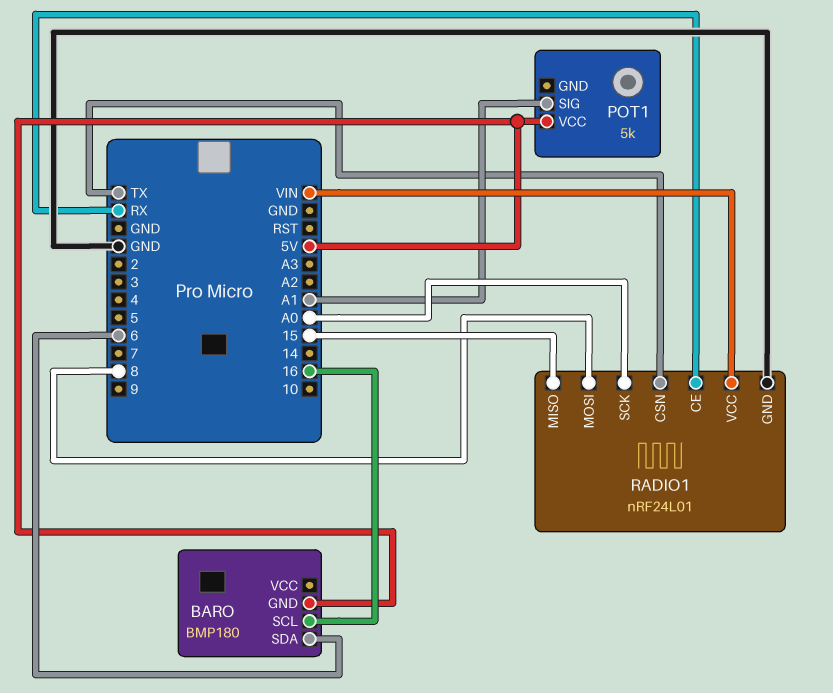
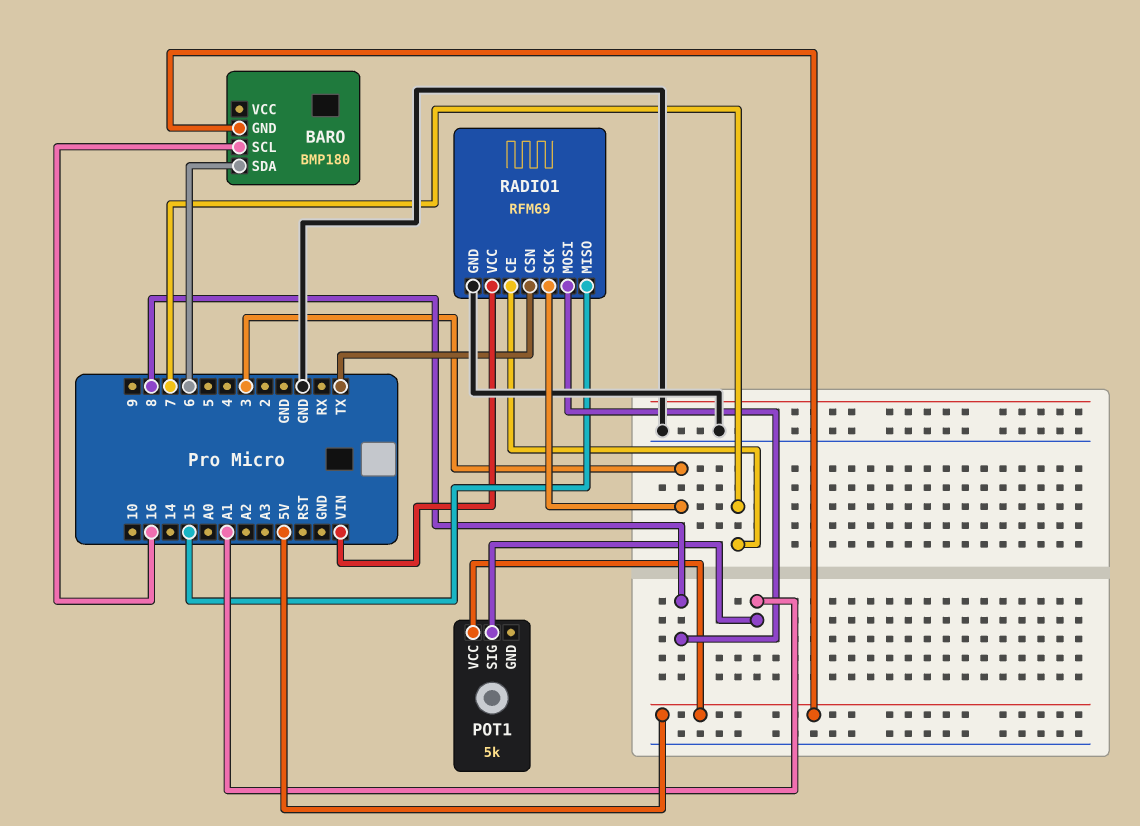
RADIO1: nRF24L01 -> RFM69
RADIO1 pin CE: RX -> 7
RADIO1 pin SCK: A0 -> 3

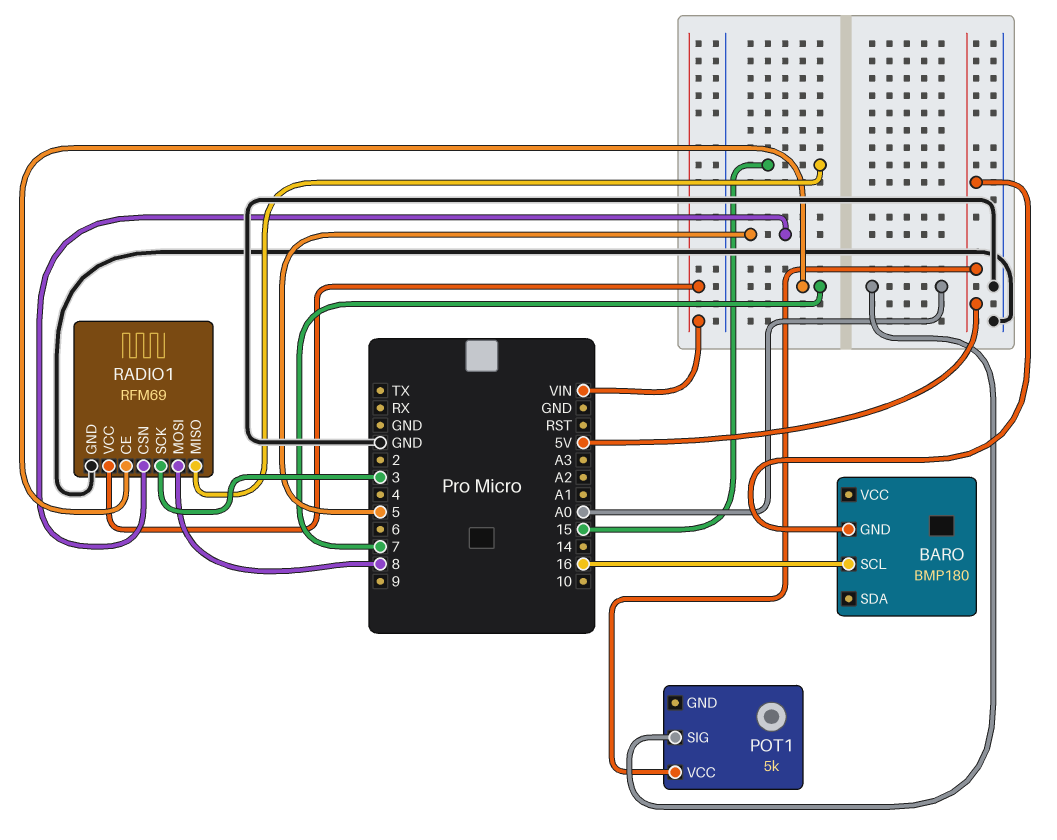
BARO pin SDA: 6 -> none
POT1 pin SIG: A1 -> A0
RADIO1 pin CSN: TX -> 5

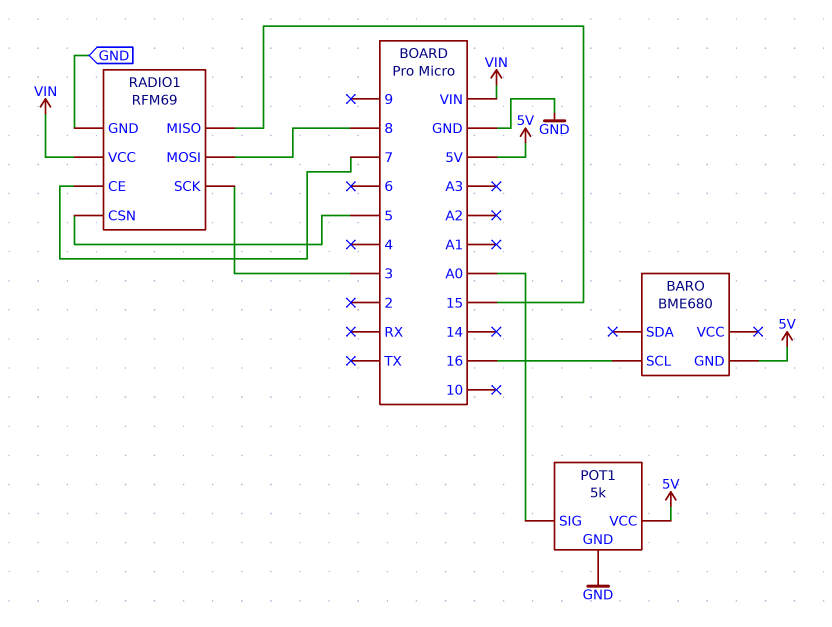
BARO: BMP180 -> BME680
POT1 pin GND: none -> GND

